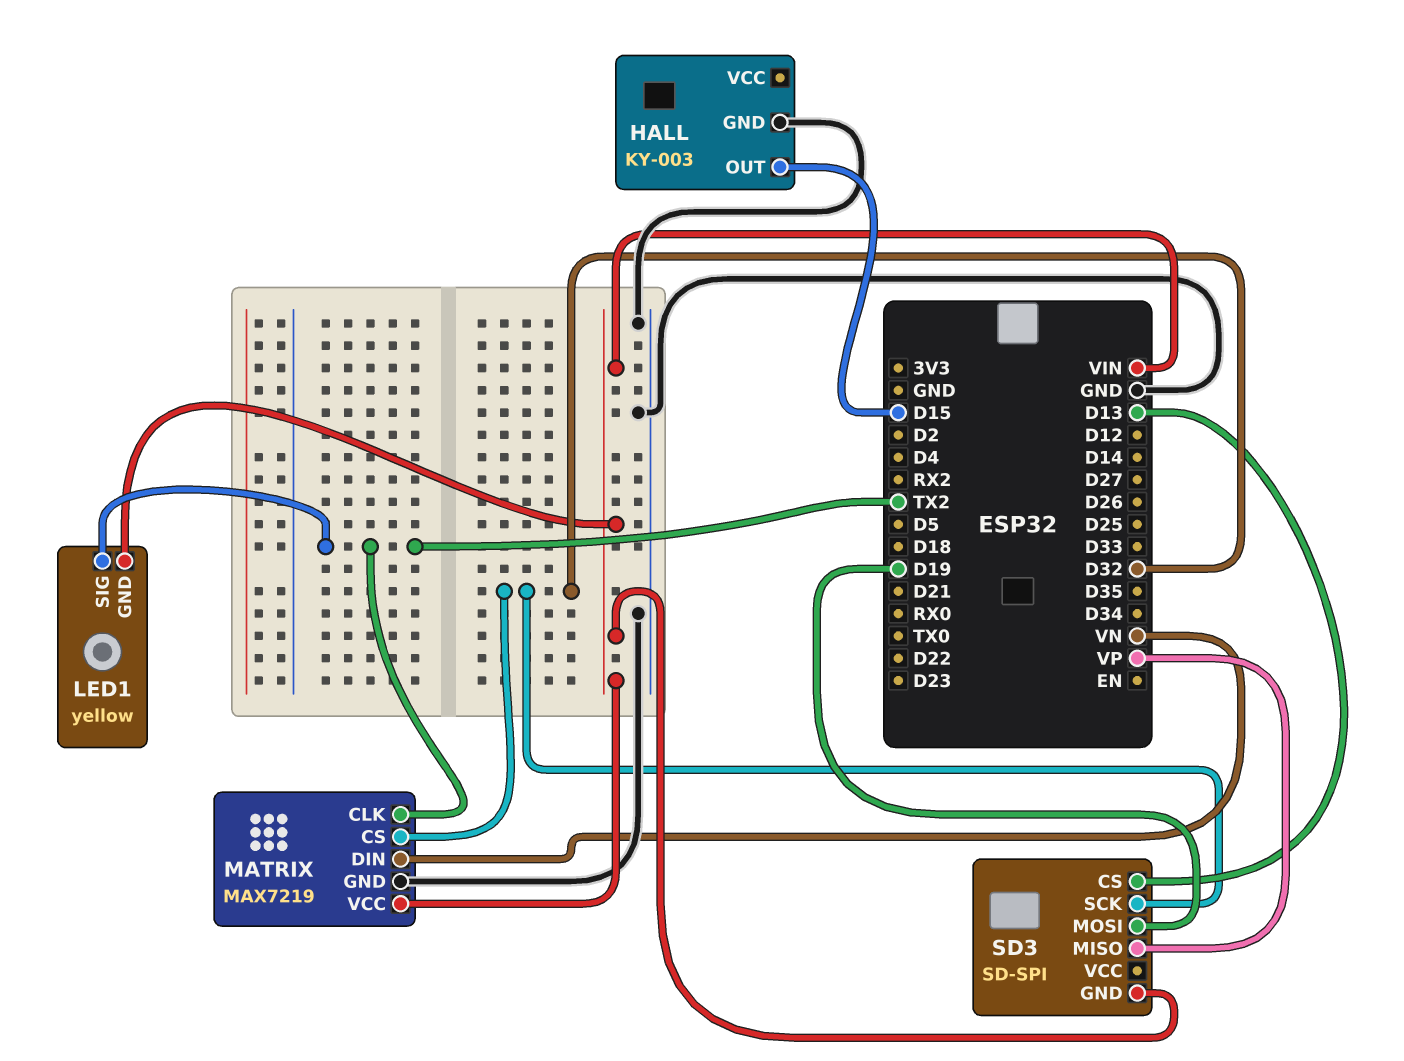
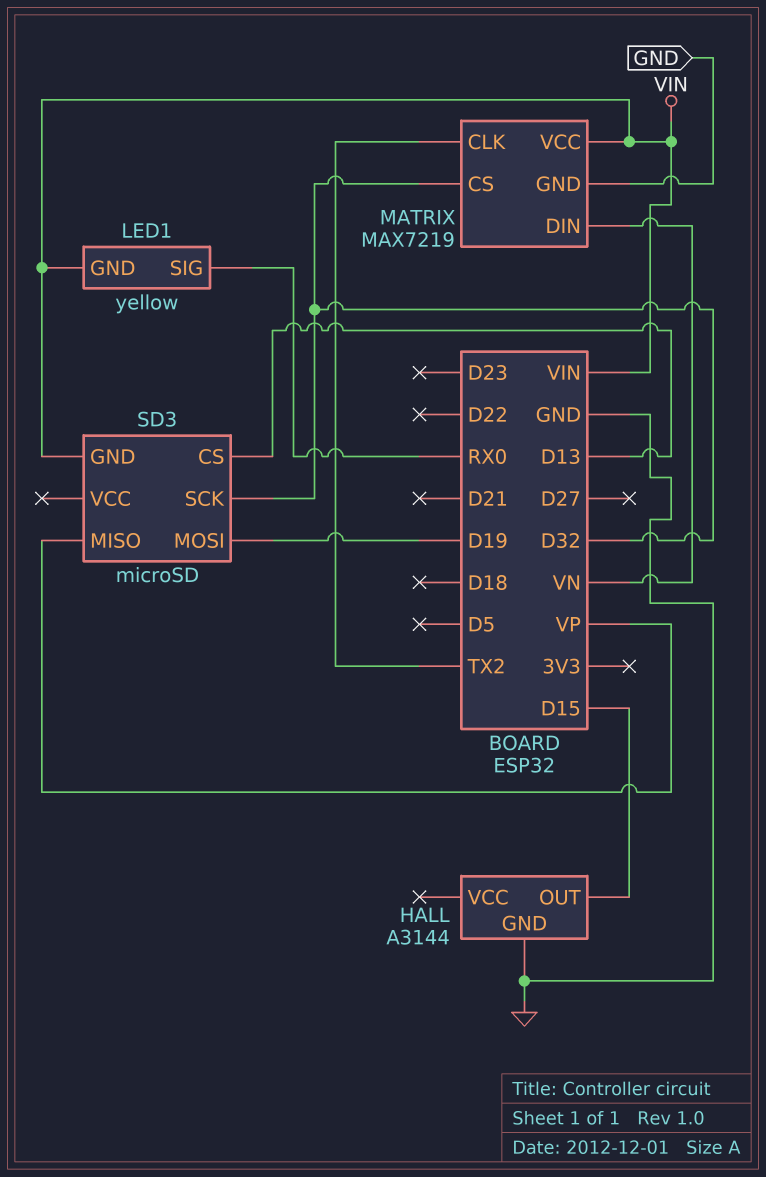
HALL: KY-003 -> A3144
LED1 pin SIG: TX2 -> RX0
SD3: SD-SPI -> microSD

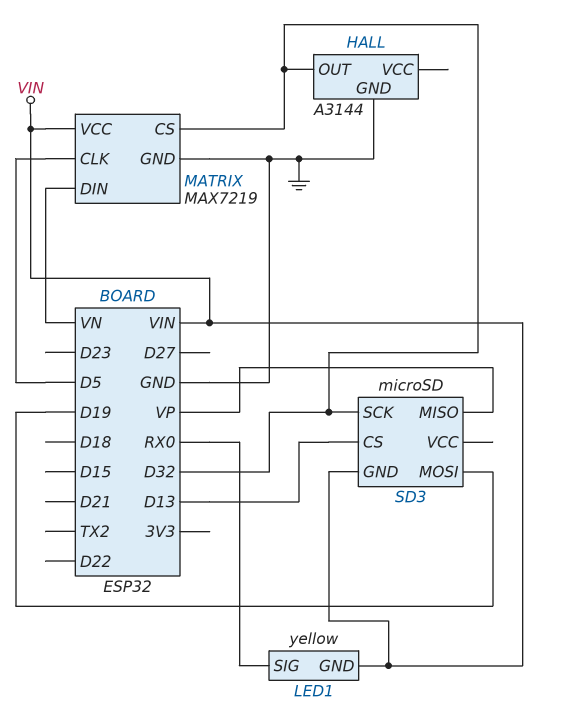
HALL pin OUT: D15 -> D32
MATRIX pin CLK: TX2 -> D5

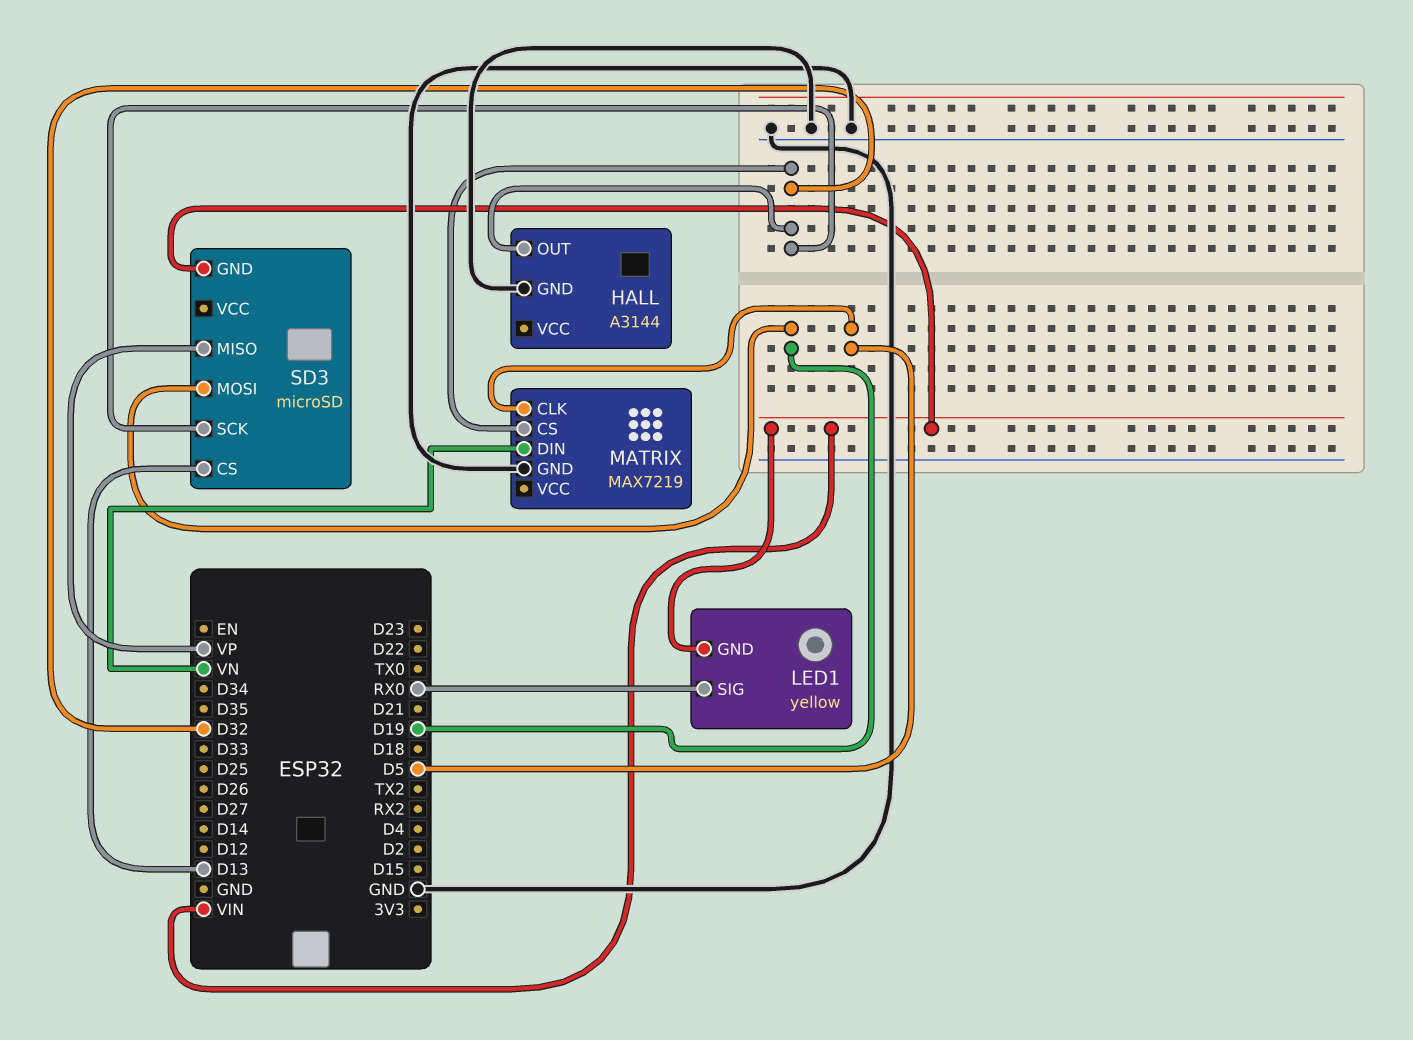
MATRIX pin VCC: VIN -> none

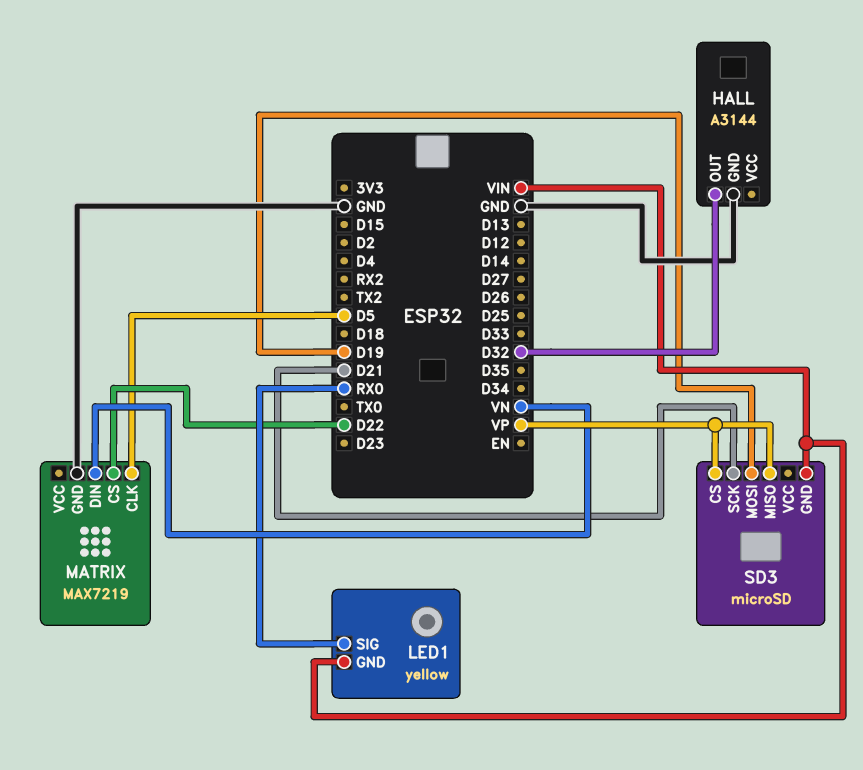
MATRIX pin CS: D32 -> D22
SD3 pin CS: D13 -> VP
SD3 pin SCK: D32 -> D21

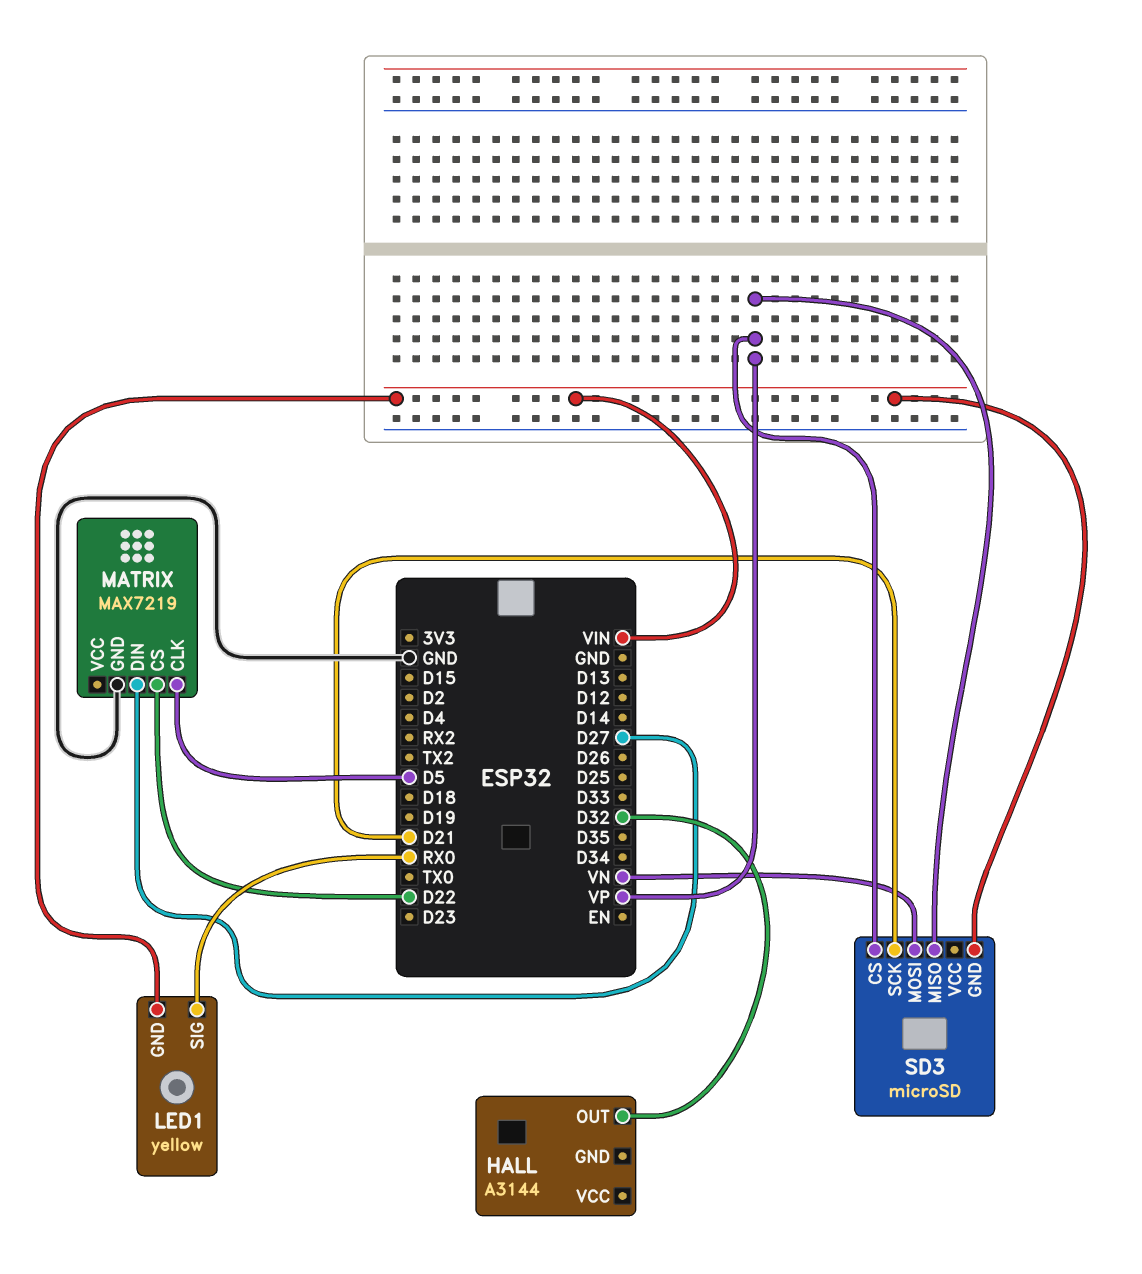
HALL pin GND: GND -> none
MATRIX pin DIN: VN -> D27
SD3 pin MOSI: D19 -> VN

